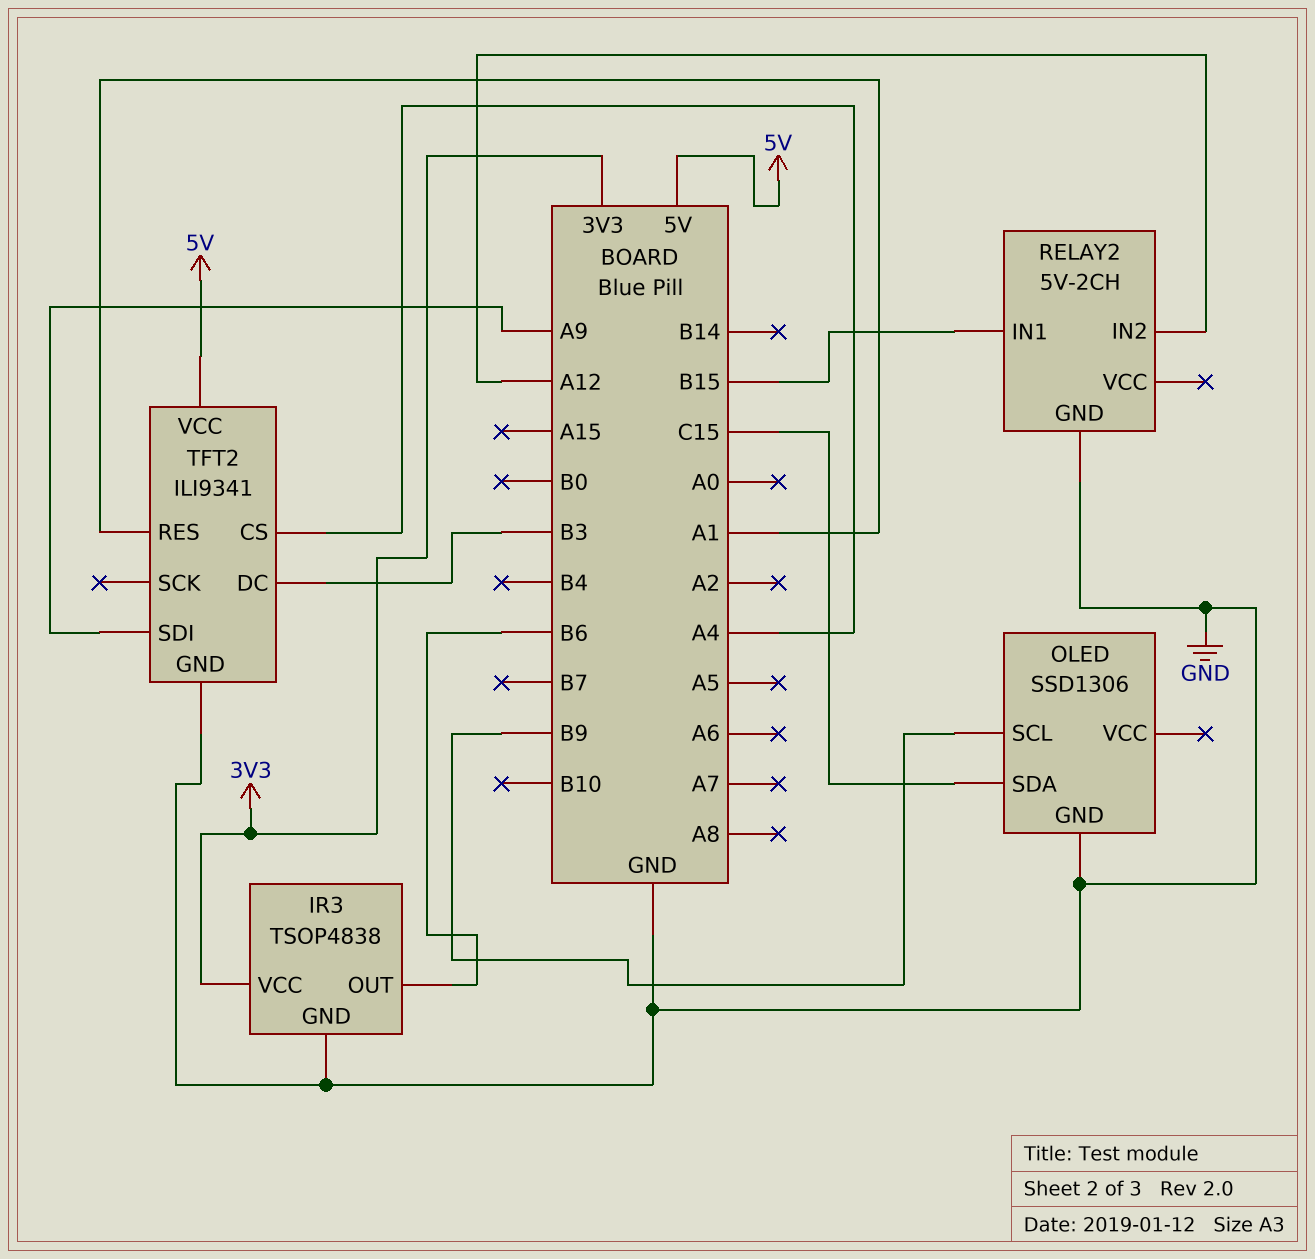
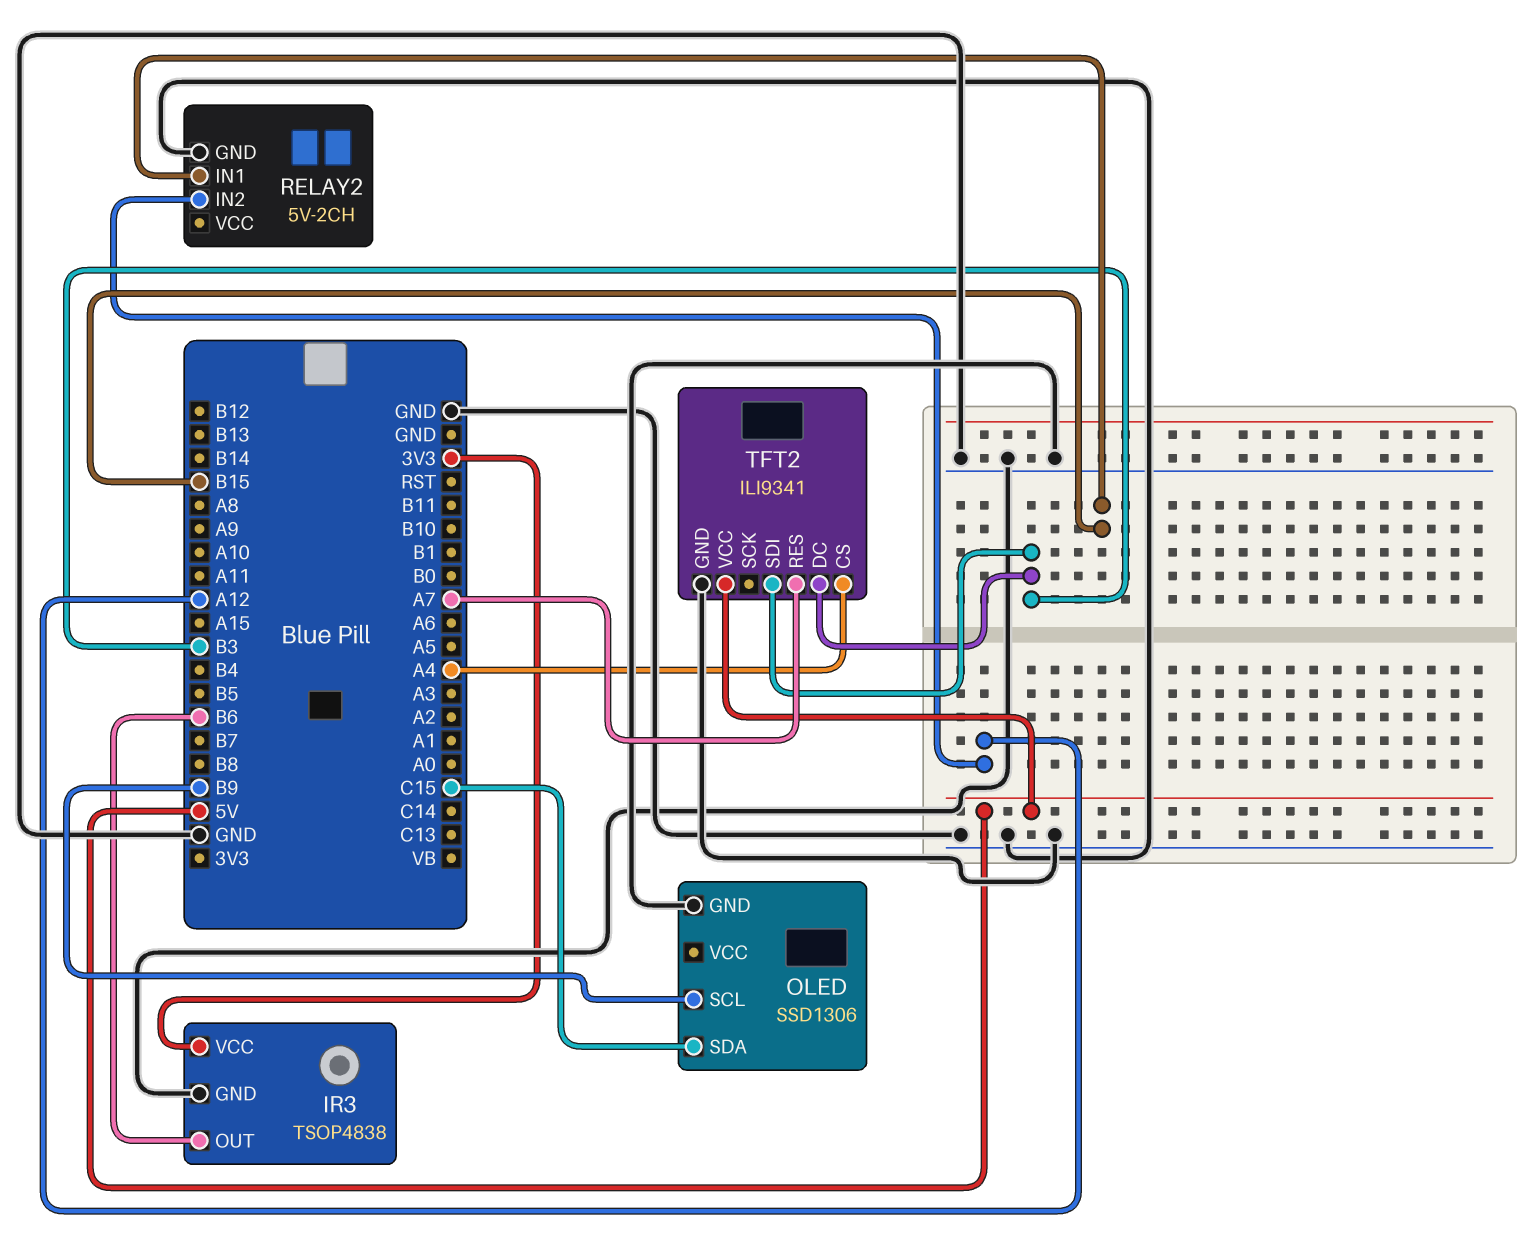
TFT2 pin RES: A1 -> A7
TFT2 pin SDI: A9 -> B3

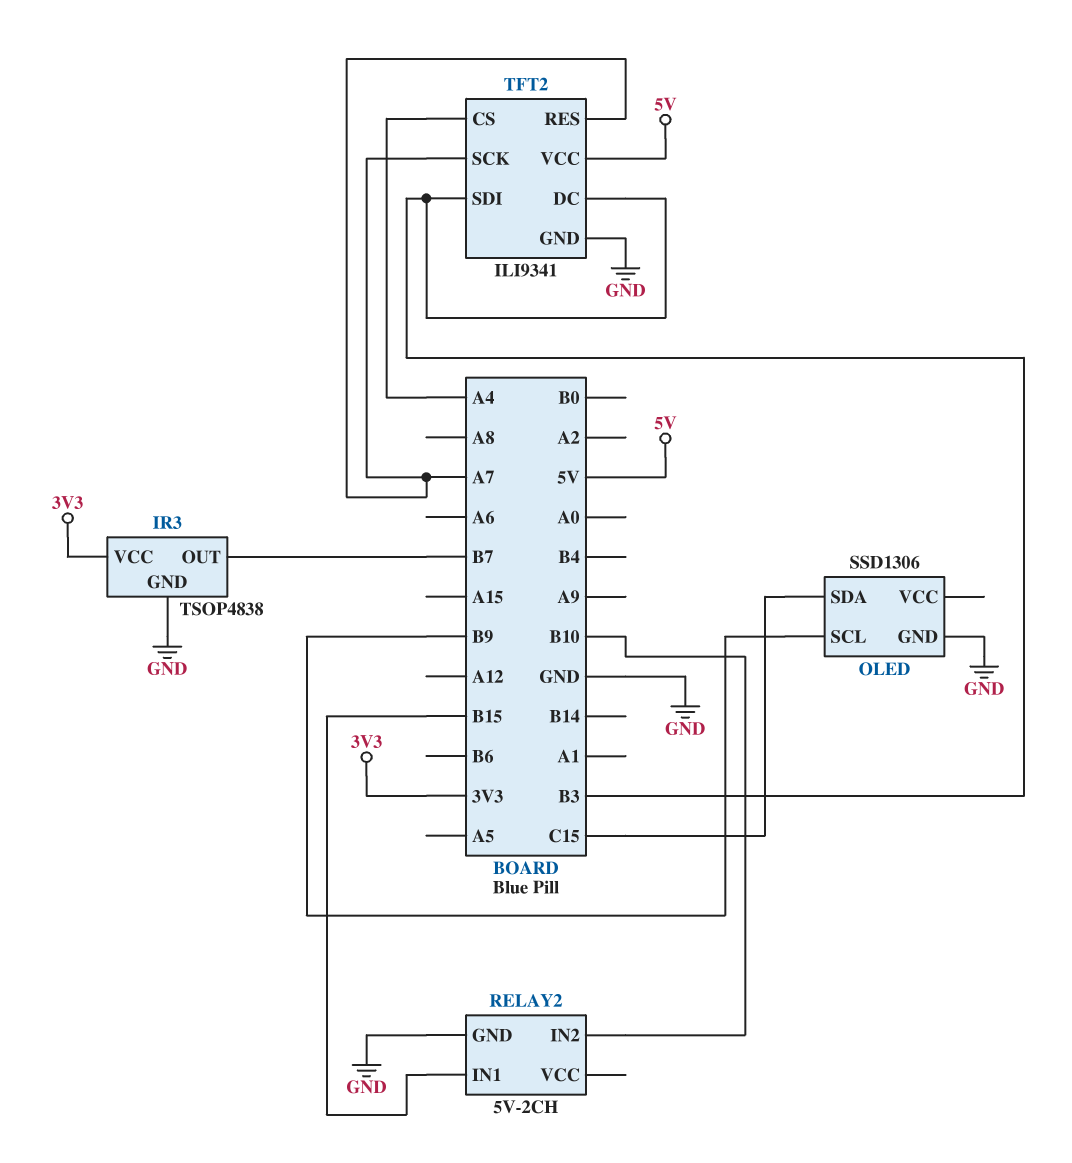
IR3 pin OUT: B6 -> B7
RELAY2 pin IN2: A12 -> B10
TFT2 pin SCK: none -> A7

